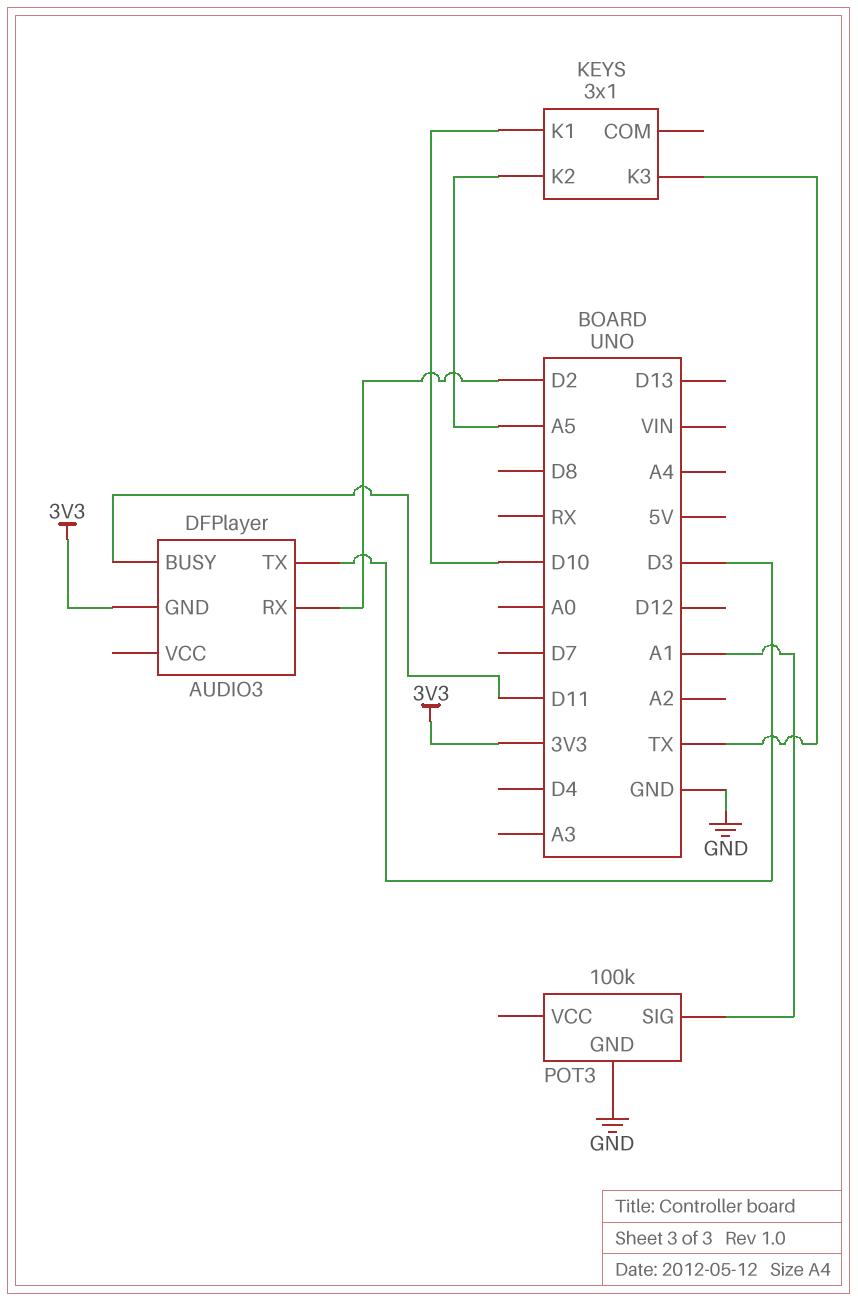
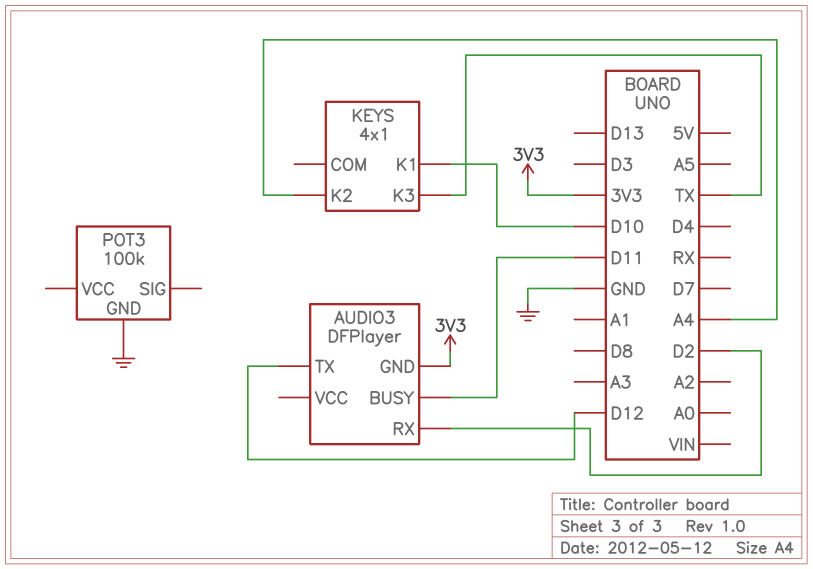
AUDIO3 pin TX: D3 -> D12
KEYS: 3x1 -> 4x1
KEYS pin K2: A5 -> A4
POT3 pin SIG: A1 -> none

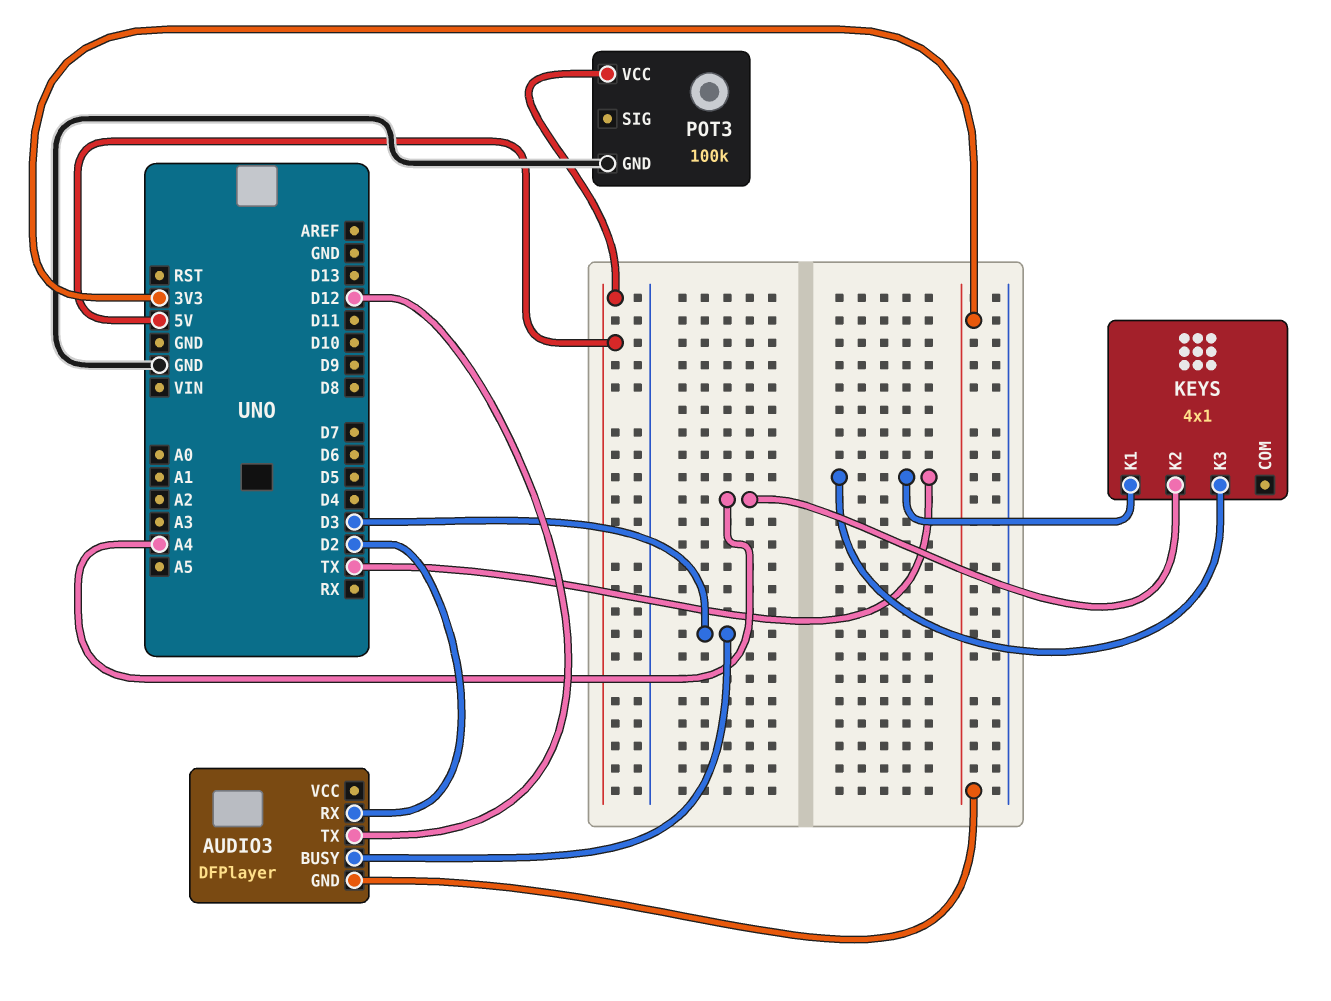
AUDIO3 pin BUSY: D11 -> D3
KEYS pin K1: D10 -> TX
POT3 pin VCC: none -> 5V

